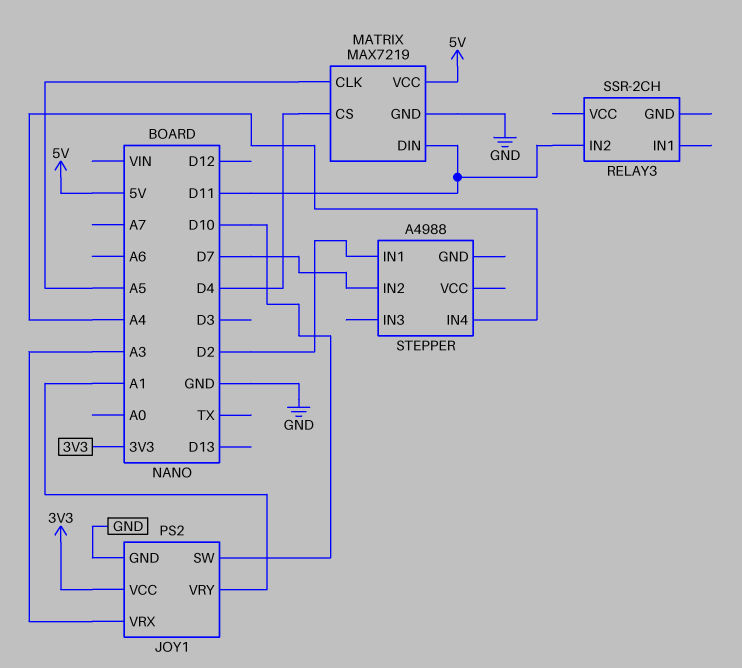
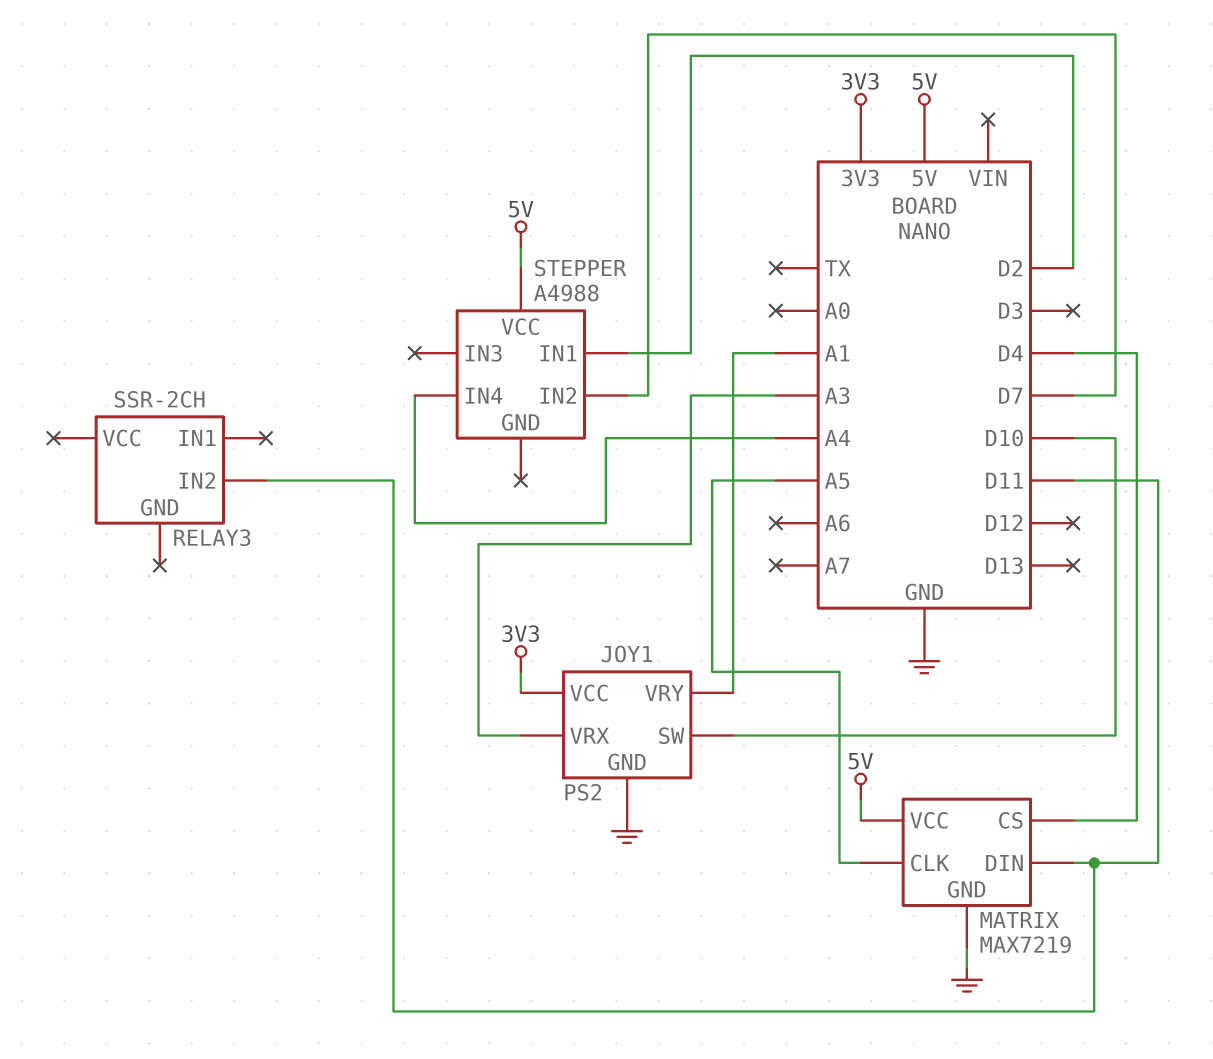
STEPPER pin VCC: none -> 5V

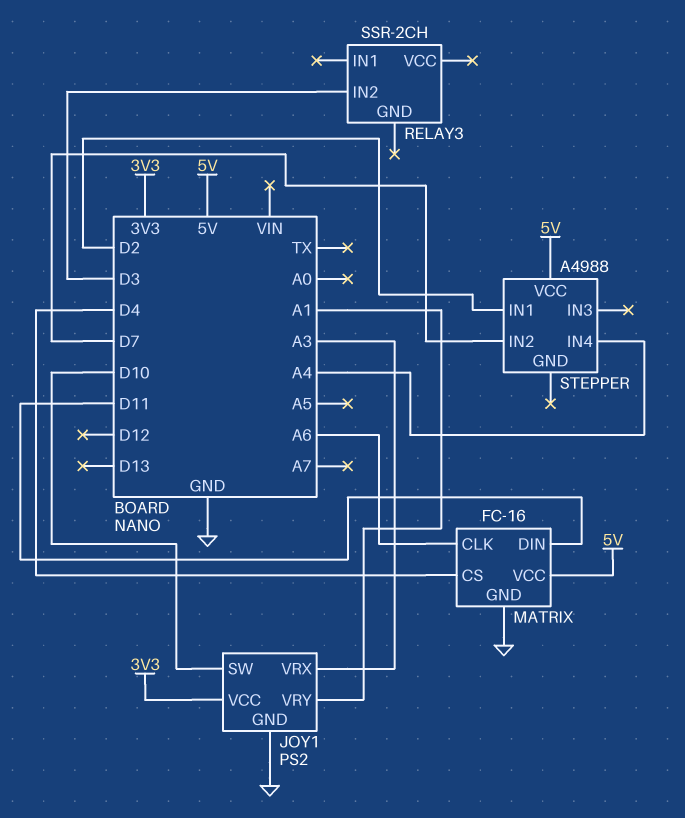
MATRIX: MAX7219 -> FC-16
MATRIX pin CLK: A5 -> A6
RELAY3 pin IN2: D11 -> D3

